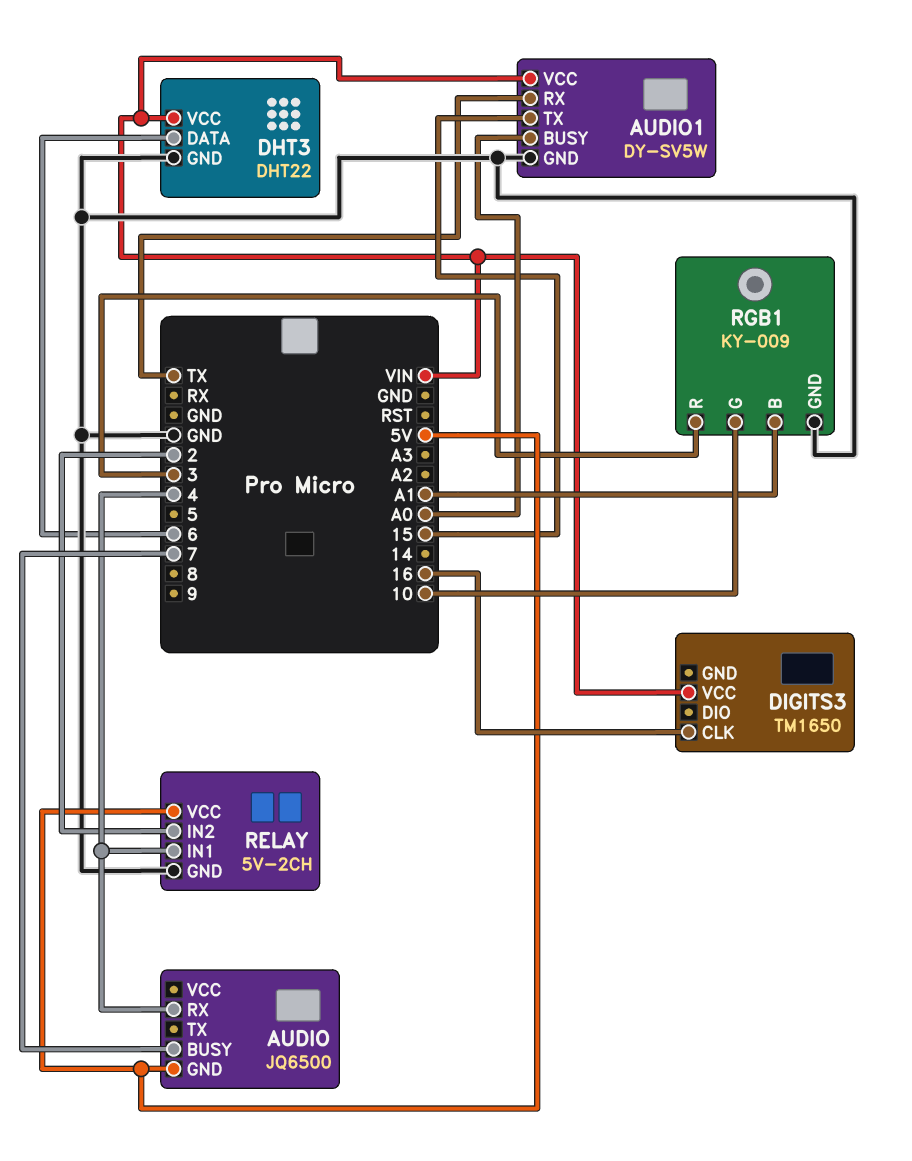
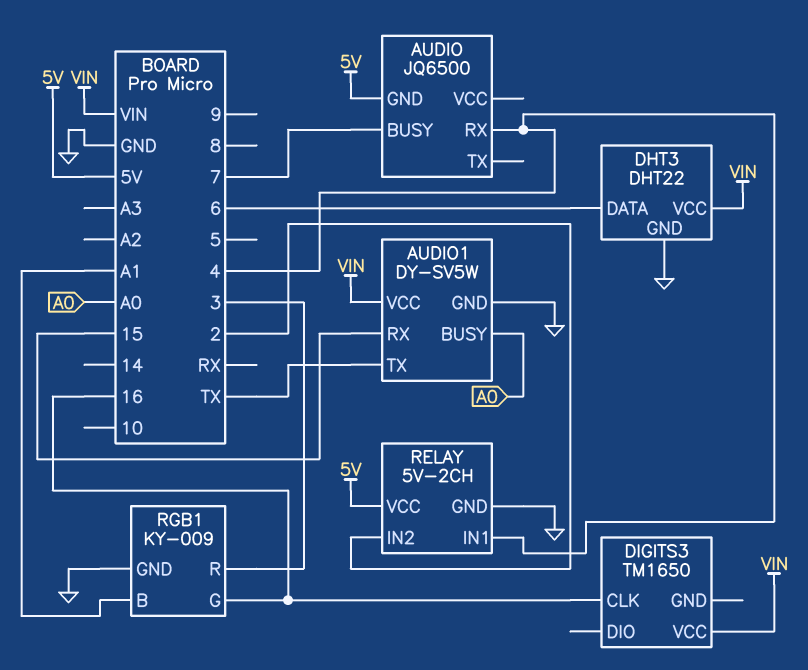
AUDIO1 pin RX: TX -> 15
AUDIO1 pin TX: 15 -> TX
RGB1 pin G: 10 -> 16

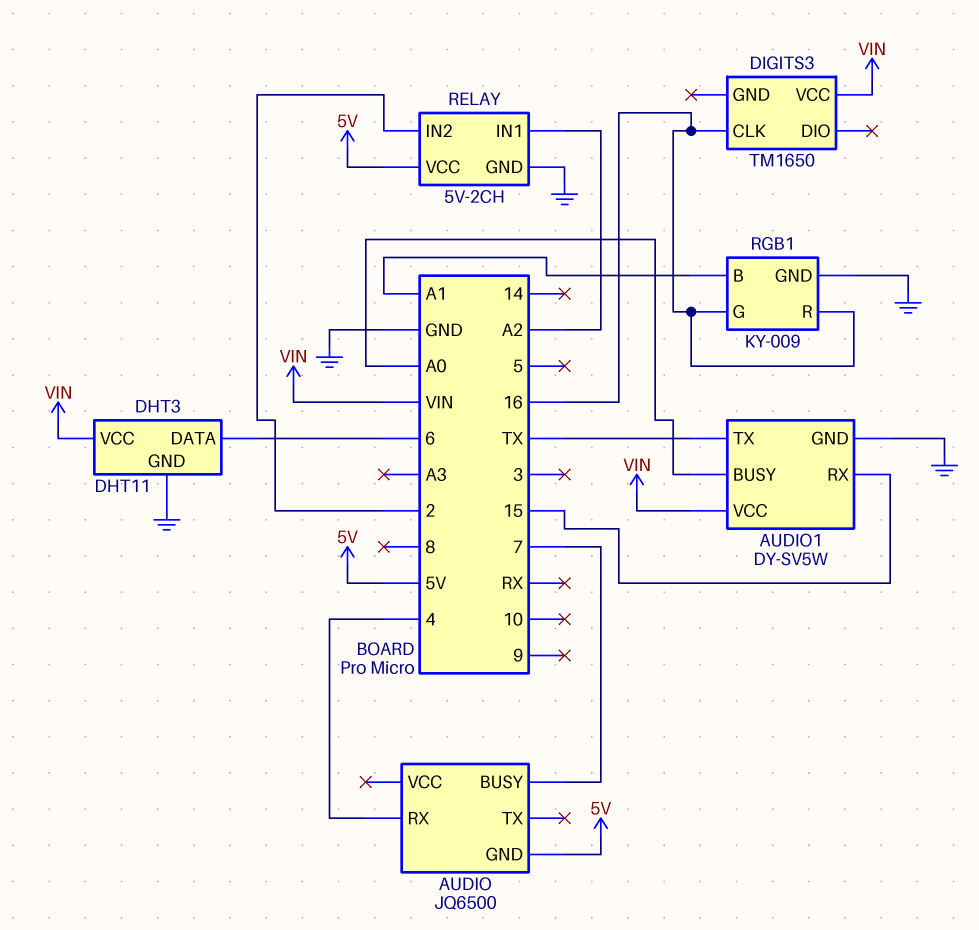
DHT3: DHT22 -> DHT11
RELAY pin IN1: 4 -> A2
RGB1 pin R: 3 -> 16

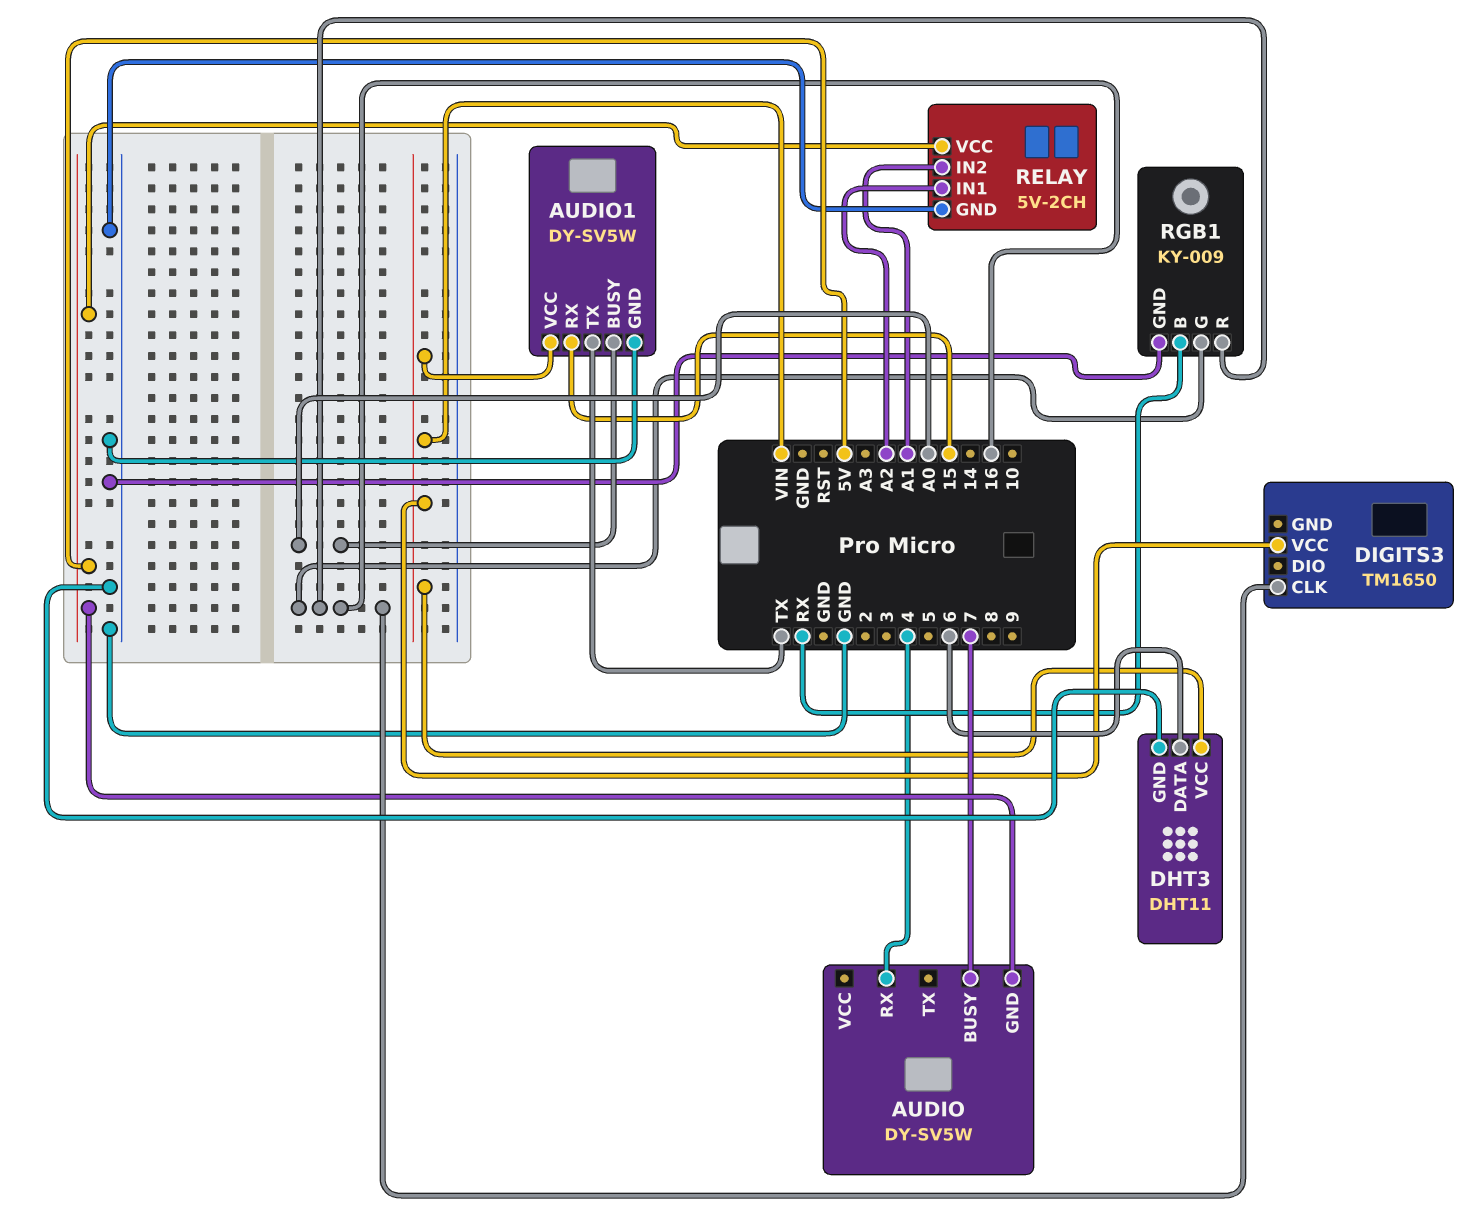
AUDIO: JQ6500 -> DY-SV5W
RELAY pin IN2: 2 -> A1
RGB1 pin B: A1 -> RX

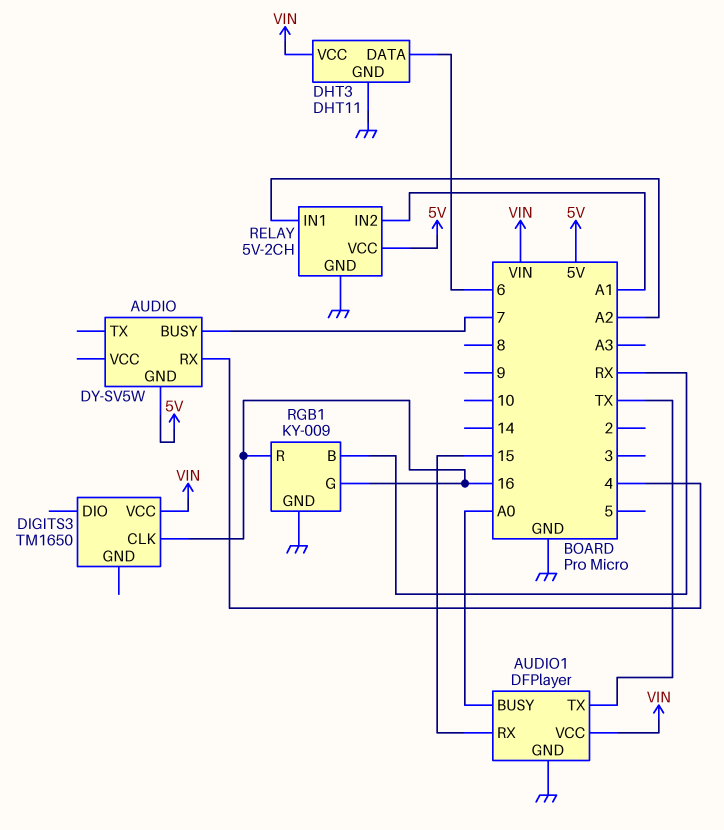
AUDIO1: DY-SV5W -> DFPlayer

